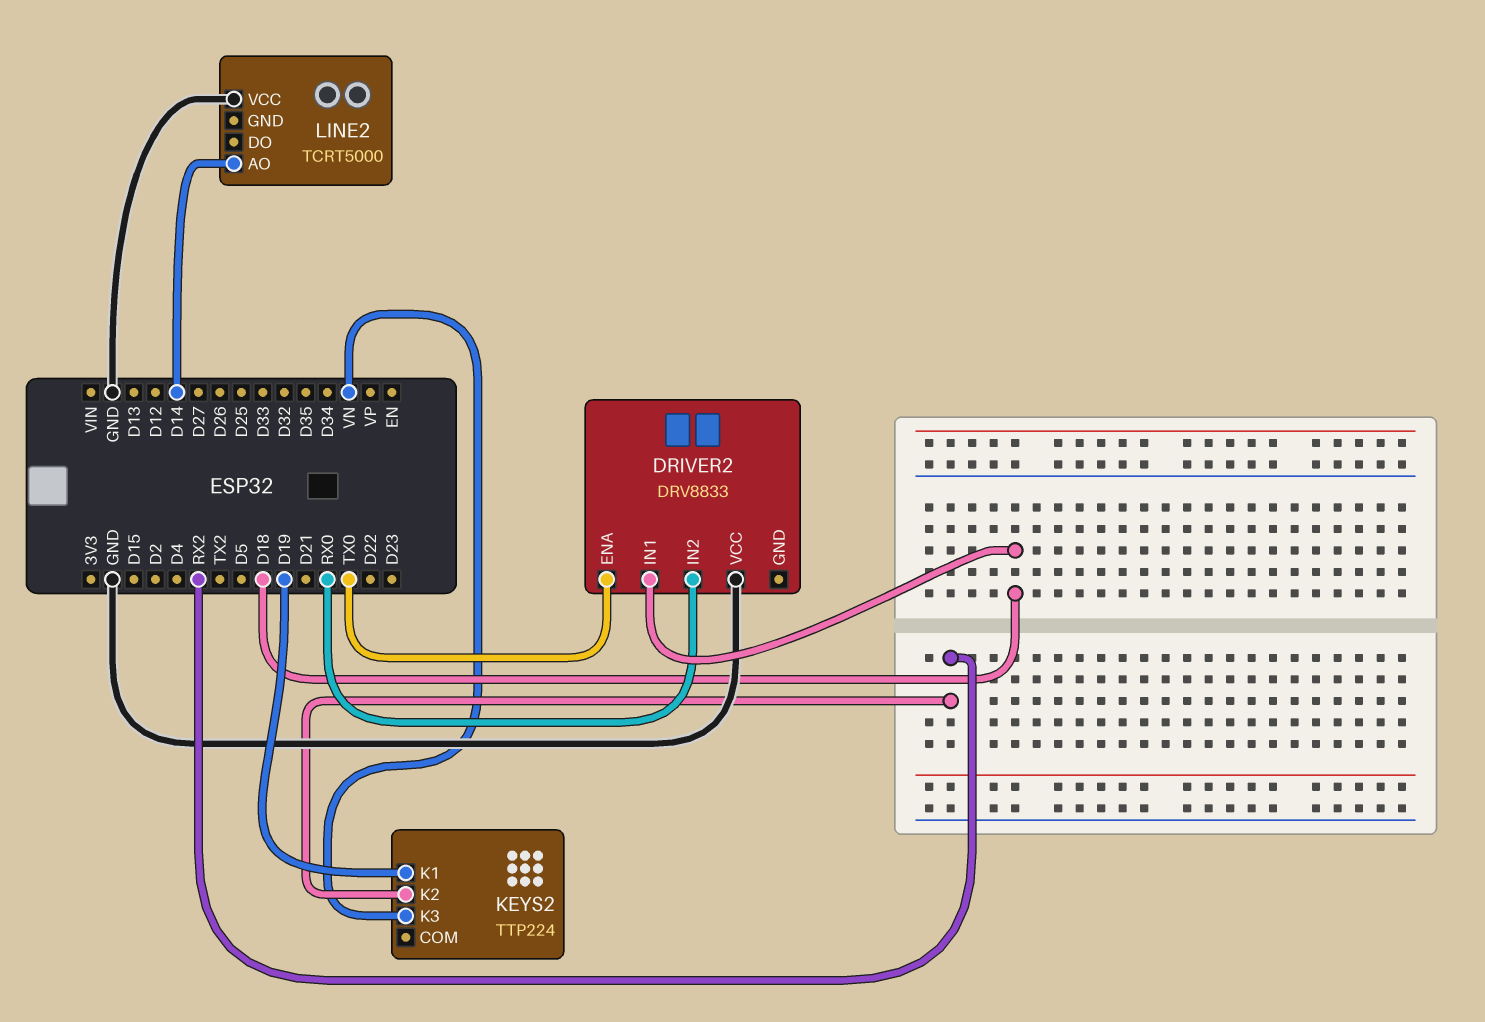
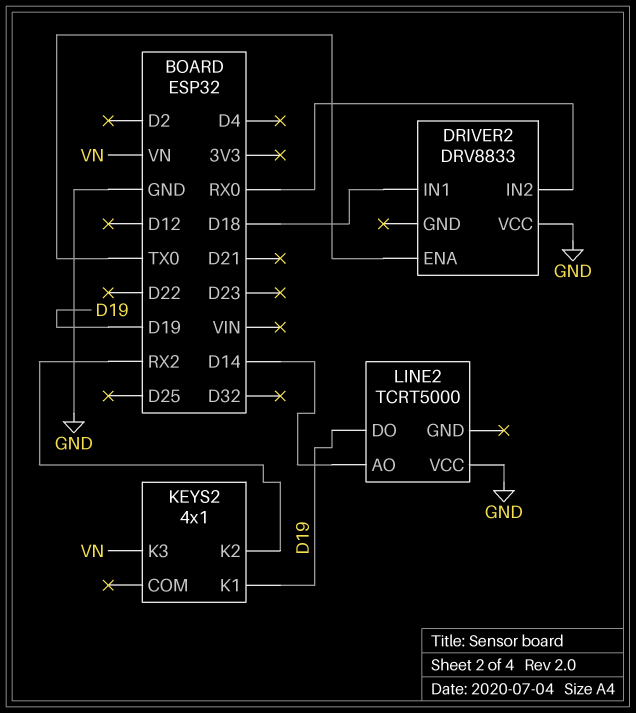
KEYS2: TTP224 -> 4x1
LINE2 pin DO: none -> D19

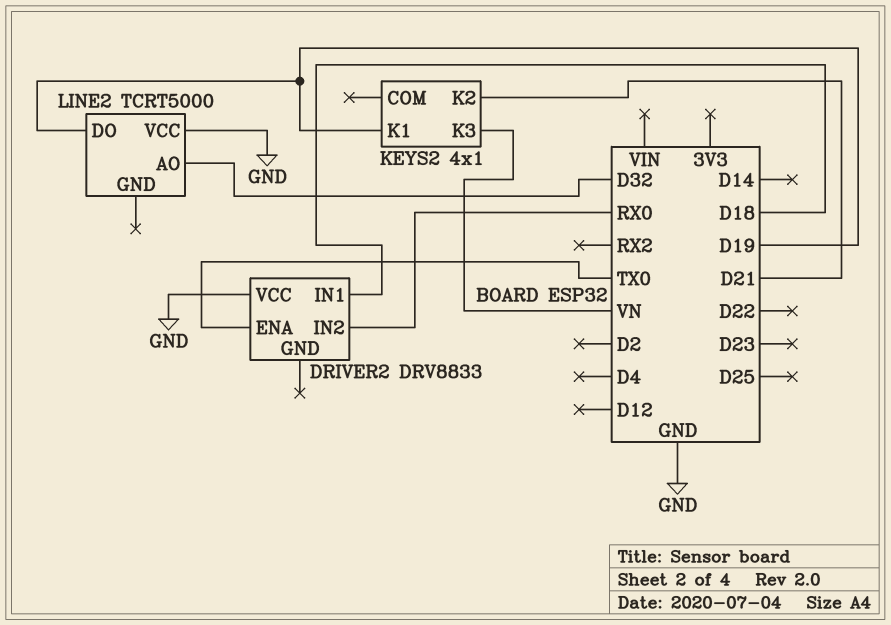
KEYS2 pin K2: RX2 -> D21
LINE2 pin AO: D14 -> D32

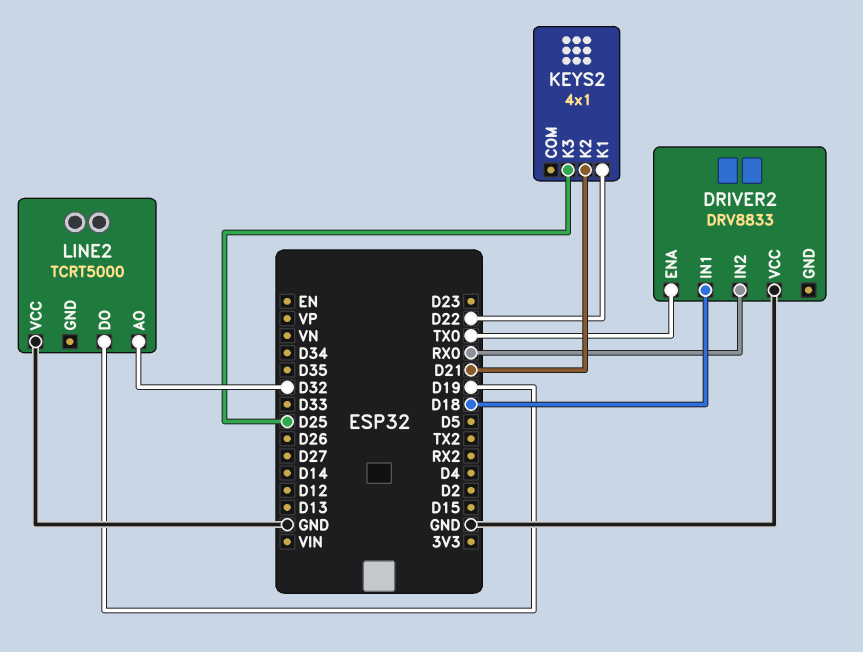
KEYS2 pin K1: D19 -> D22
KEYS2 pin K3: VN -> D25

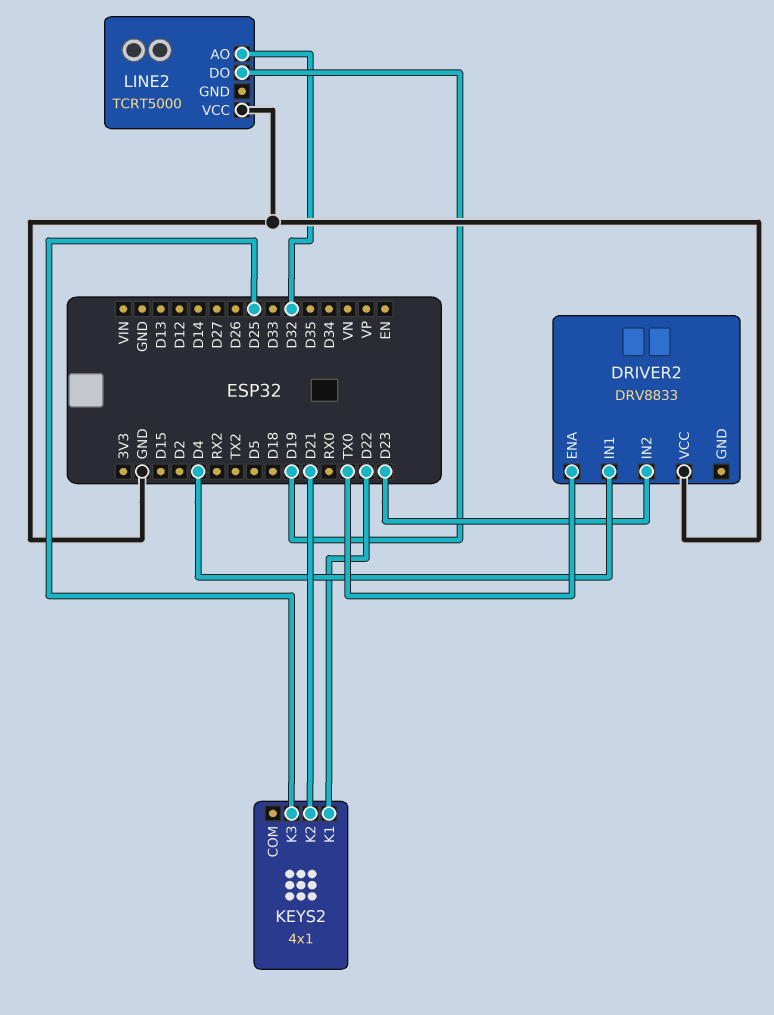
DRIVER2 pin IN1: D18 -> D4
DRIVER2 pin IN2: RX0 -> D23

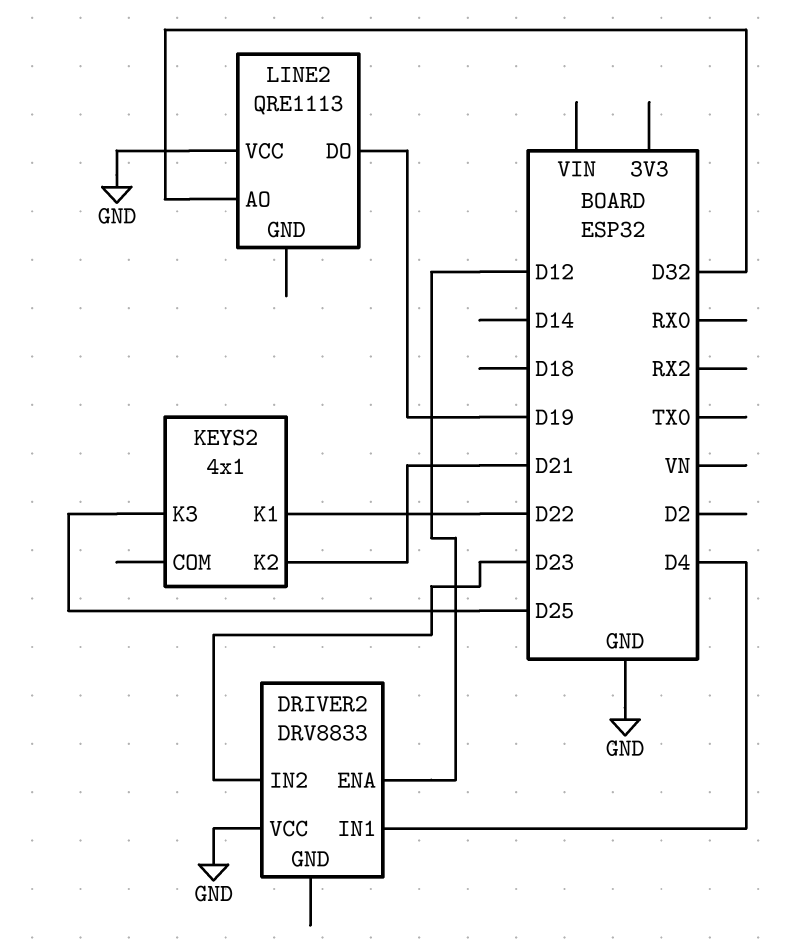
DRIVER2 pin ENA: TX0 -> D12
LINE2: TCRT5000 -> QRE1113

